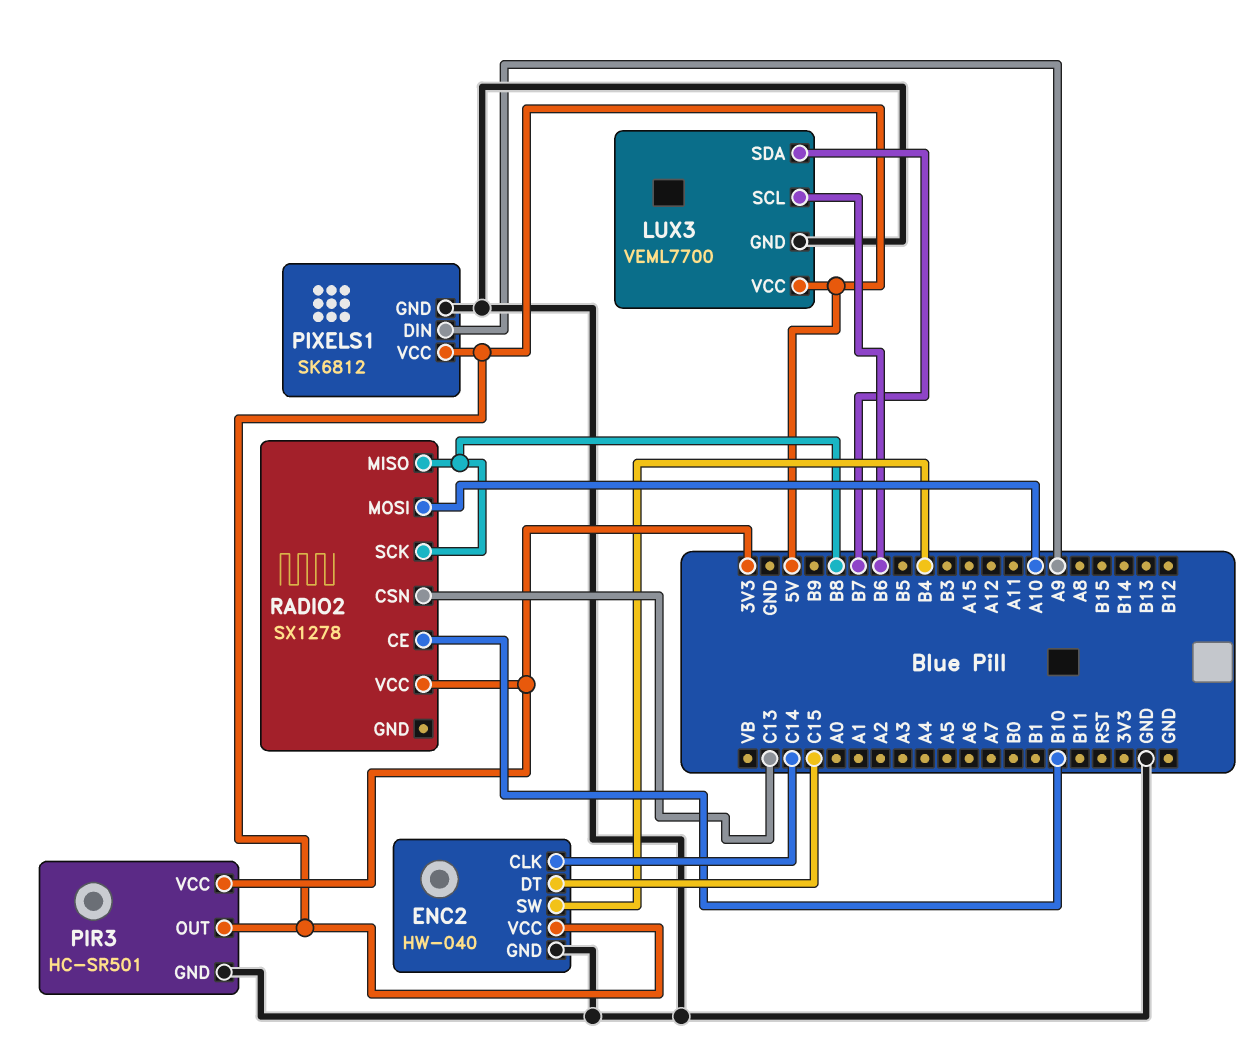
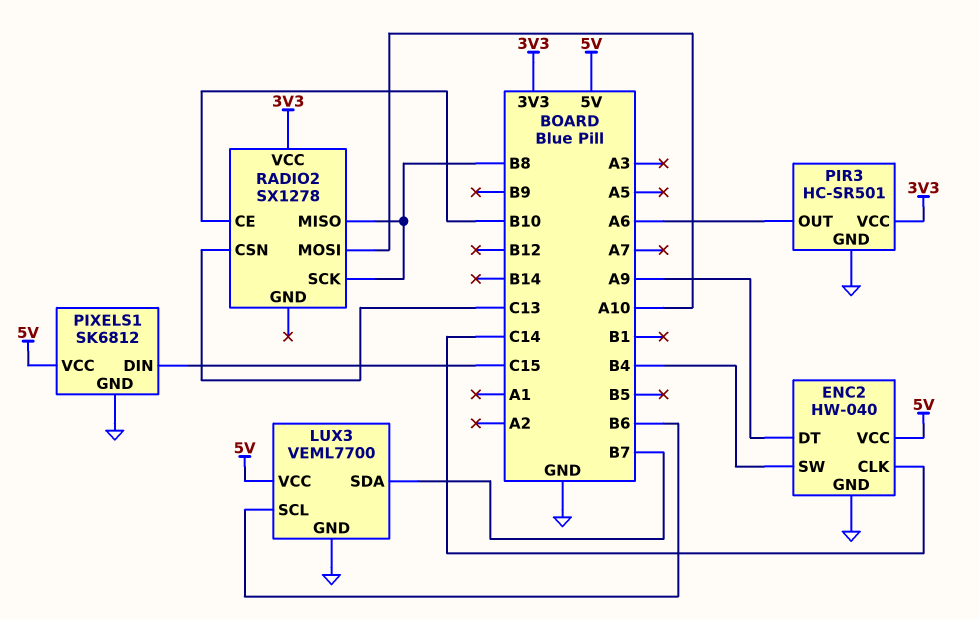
ENC2 pin DT: C15 -> A9
PIR3 pin OUT: 5V -> A6
PIXELS1 pin DIN: A9 -> C15

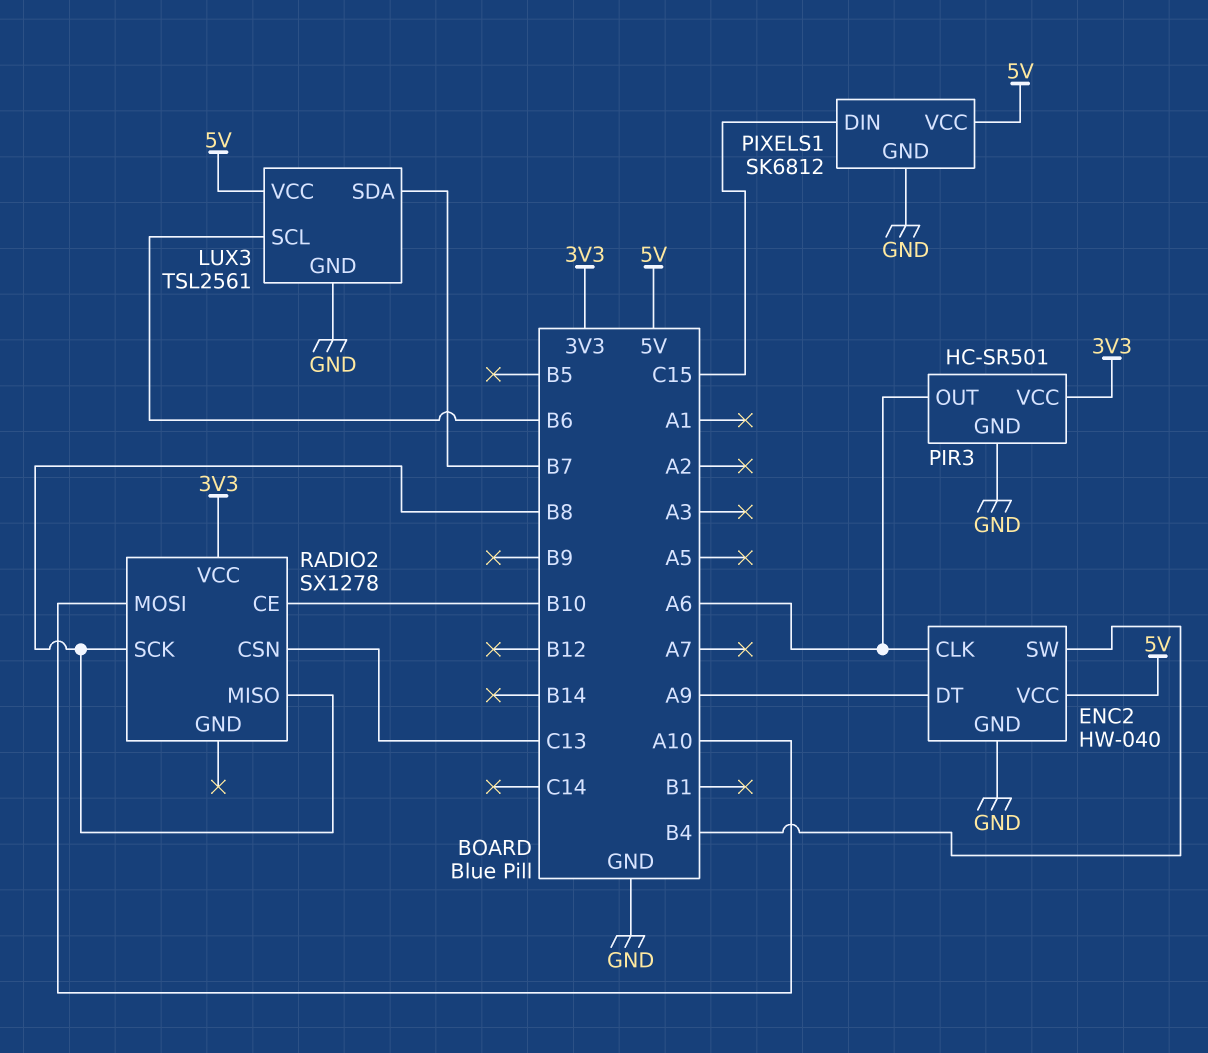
ENC2 pin CLK: C14 -> A6
LUX3: VEML7700 -> TSL2561

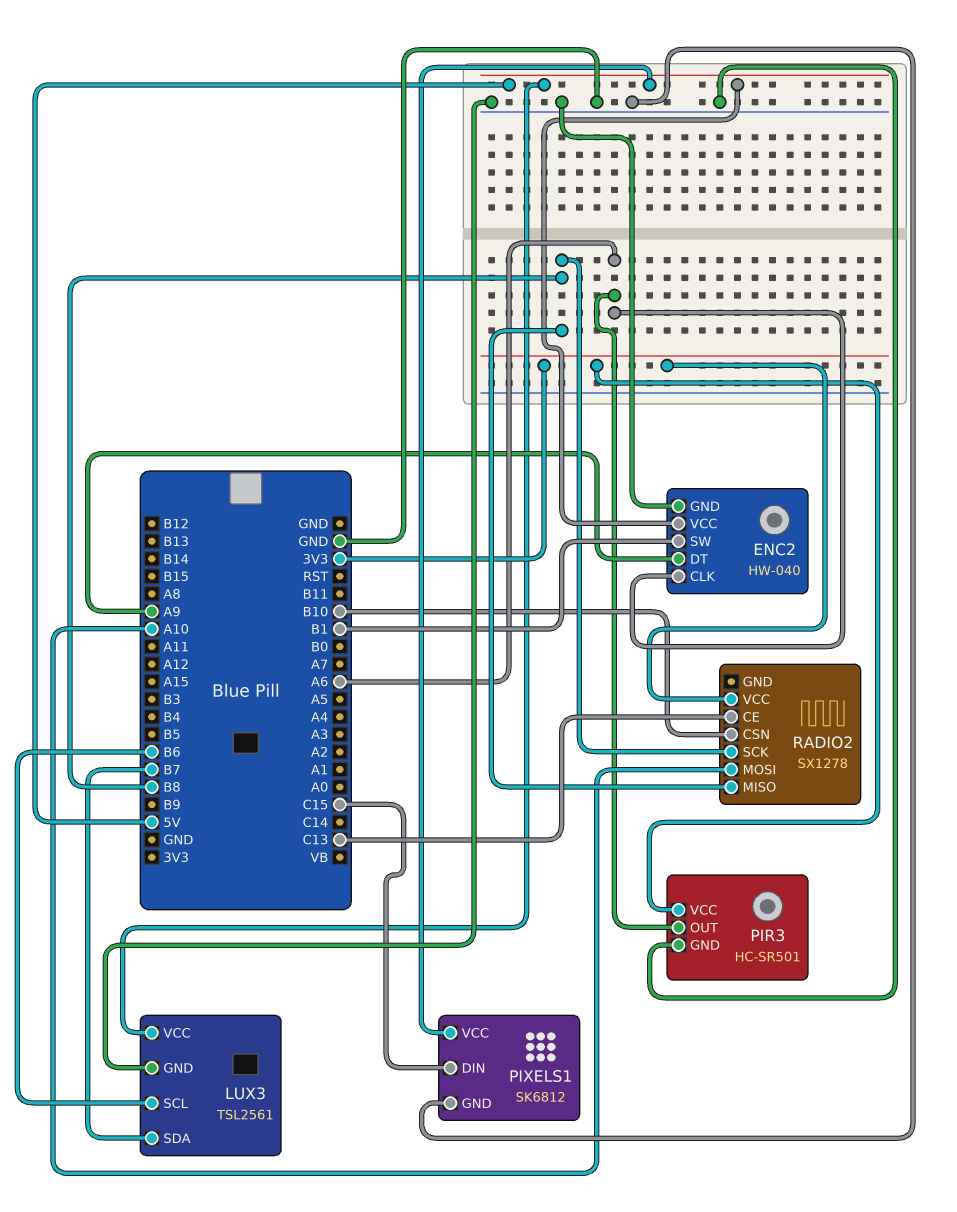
ENC2 pin SW: B4 -> B1
RADIO2 pin CE: B10 -> C13
RADIO2 pin CSN: C13 -> B10

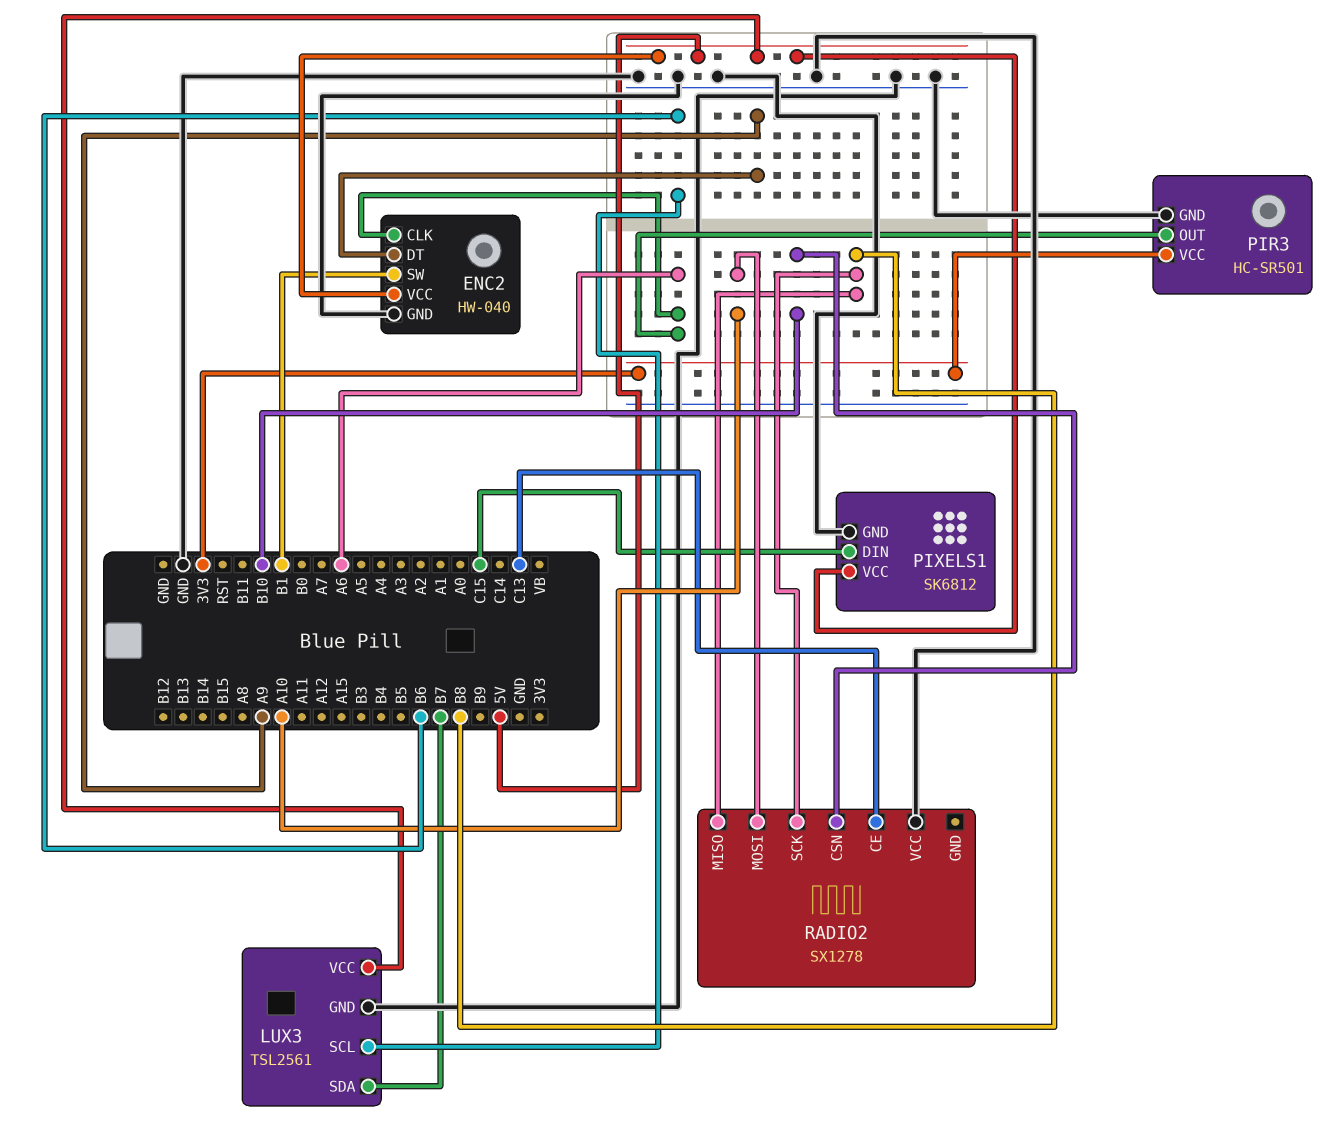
RADIO2 pin VCC: 3V3 -> GND

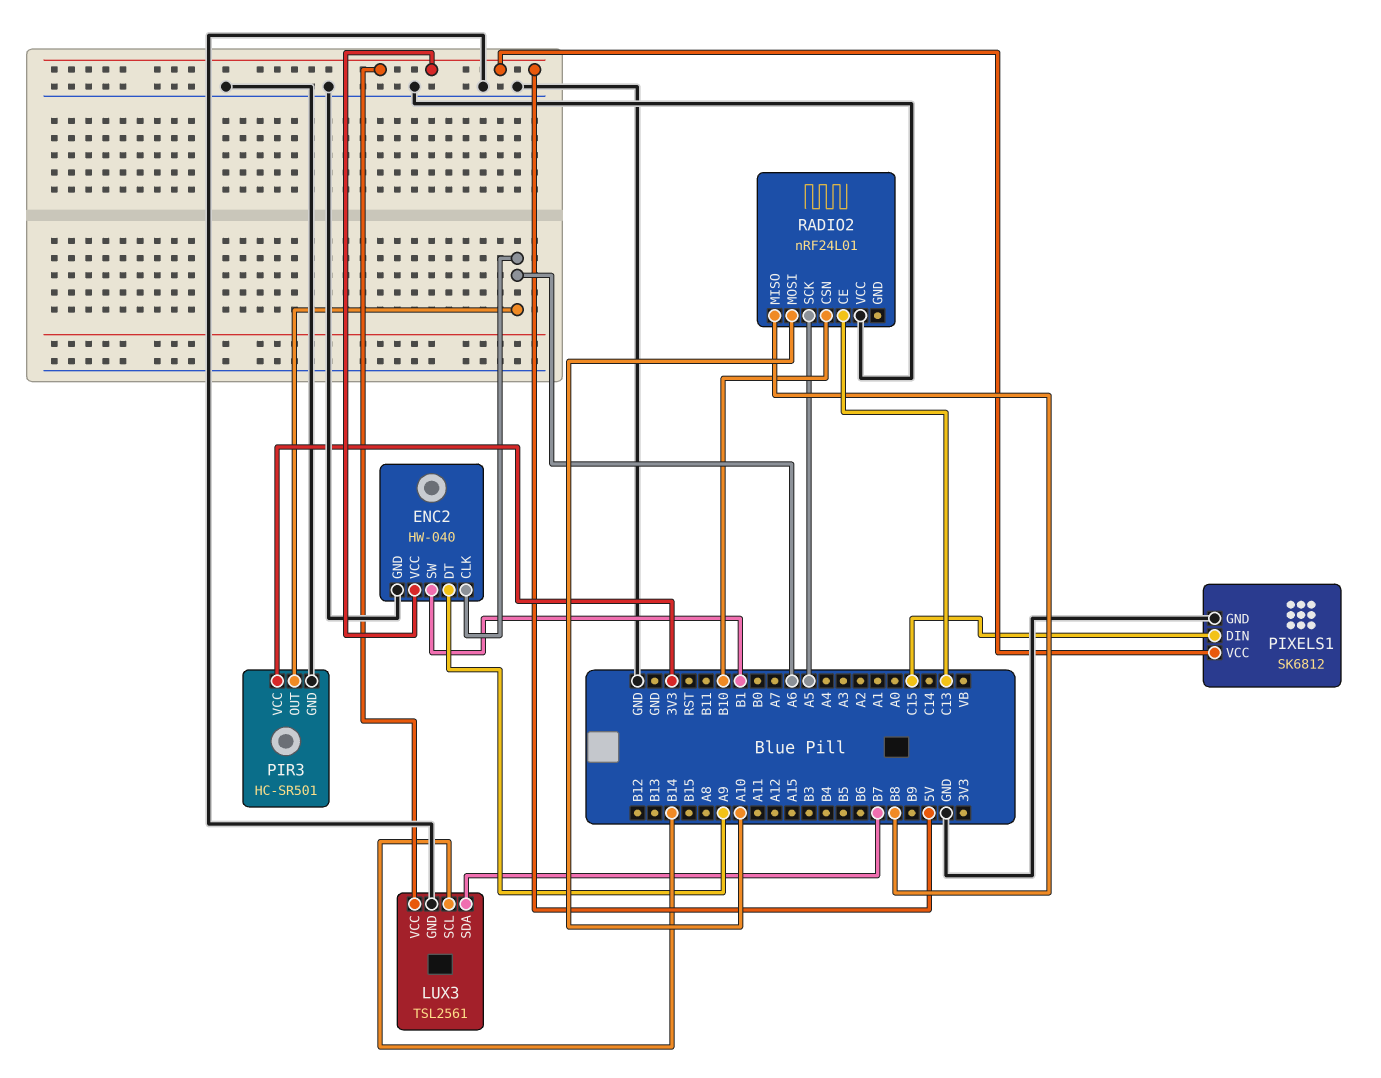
LUX3 pin SCL: B6 -> B14
RADIO2: SX1278 -> nRF24L01
RADIO2 pin SCK: B8 -> A5

